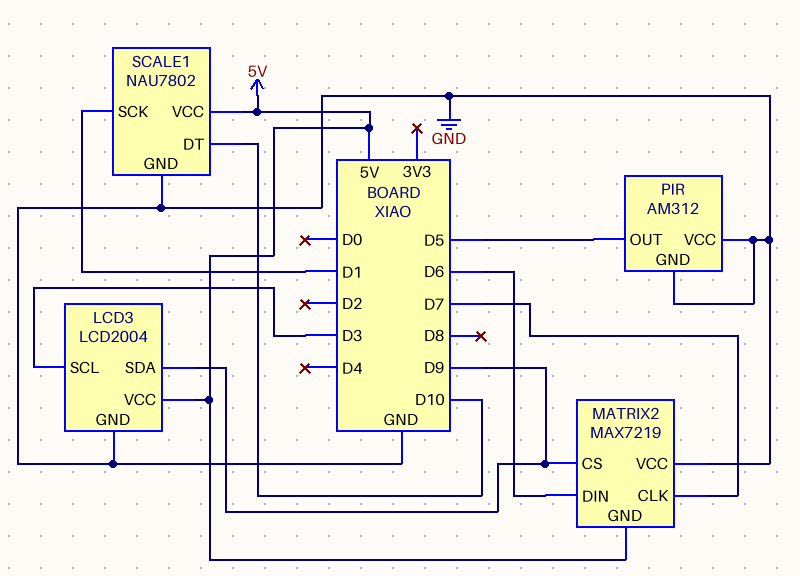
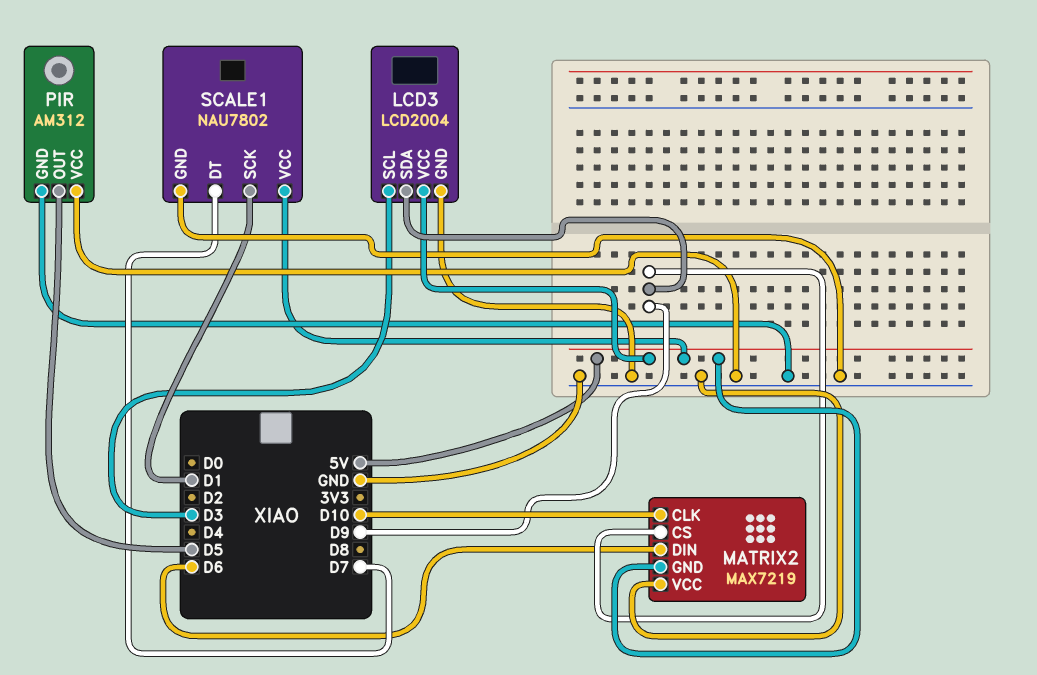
MATRIX2 pin CLK: D7 -> D10
SCALE1 pin DT: D10 -> D7

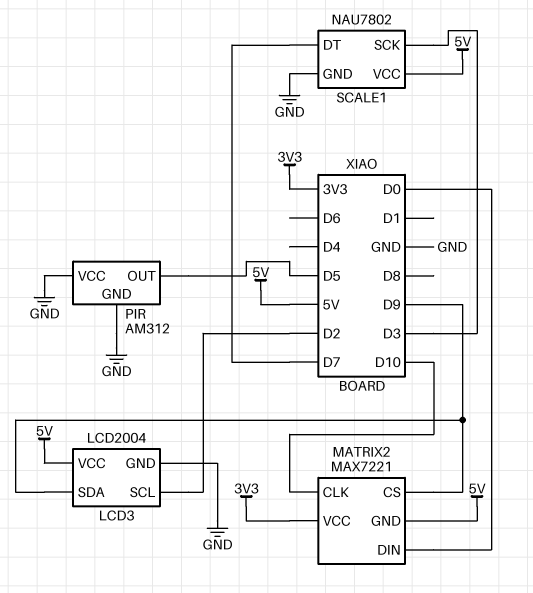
LCD3 pin SCL: D3 -> D2
MATRIX2: MAX7219 -> MAX7221
MATRIX2 pin DIN: D6 -> D0
MATRIX2 pin VCC: GND -> 3V3
SCALE1 pin SCK: D1 -> D3

